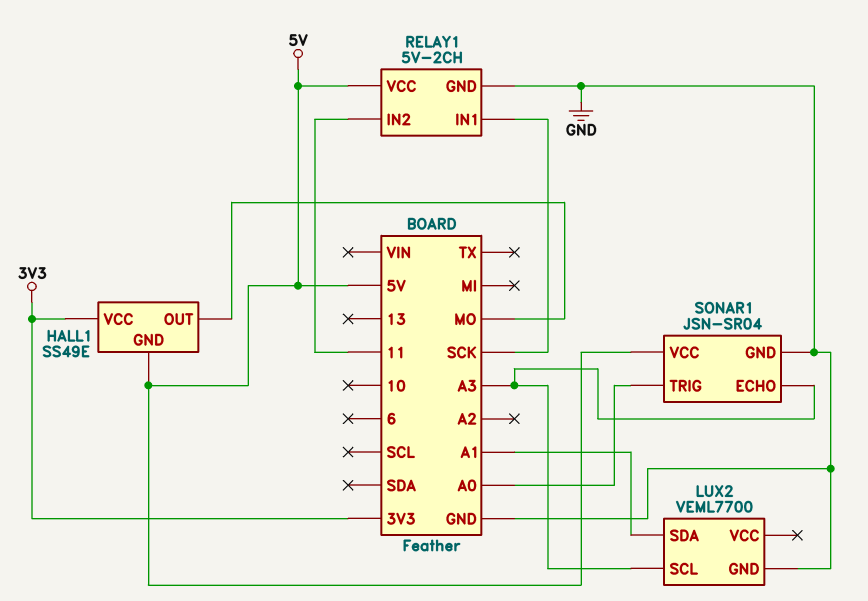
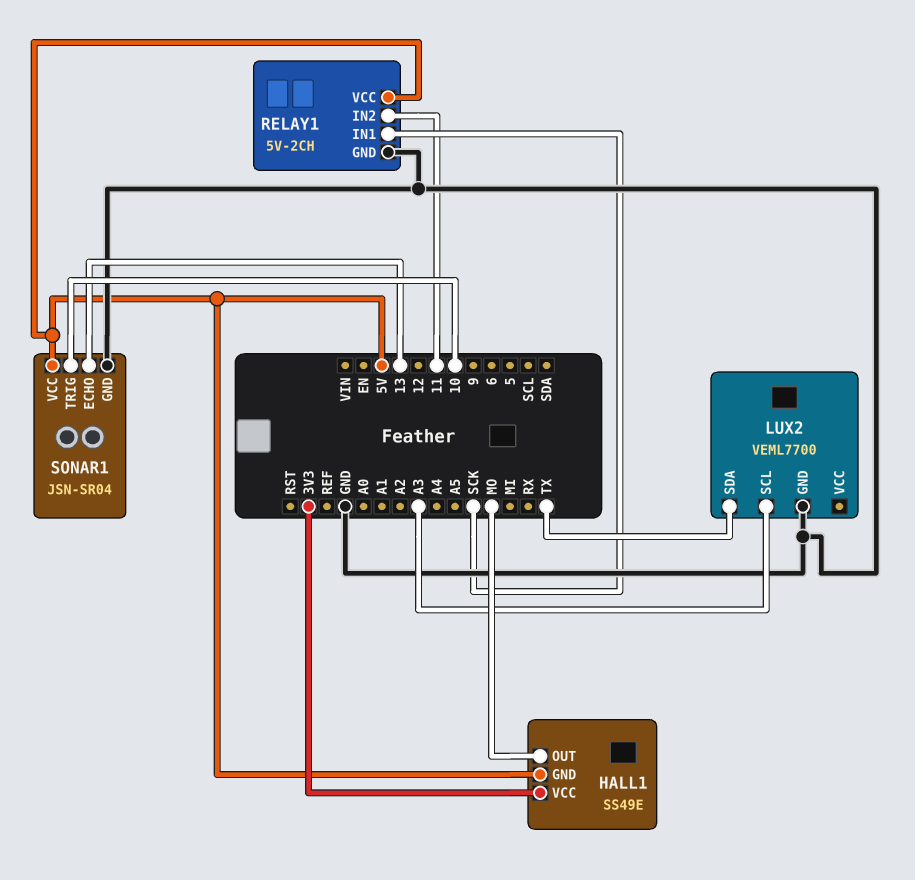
LUX2 pin SDA: A1 -> TX
SONAR1 pin ECHO: A3 -> 13
SONAR1 pin TRIG: A0 -> 10

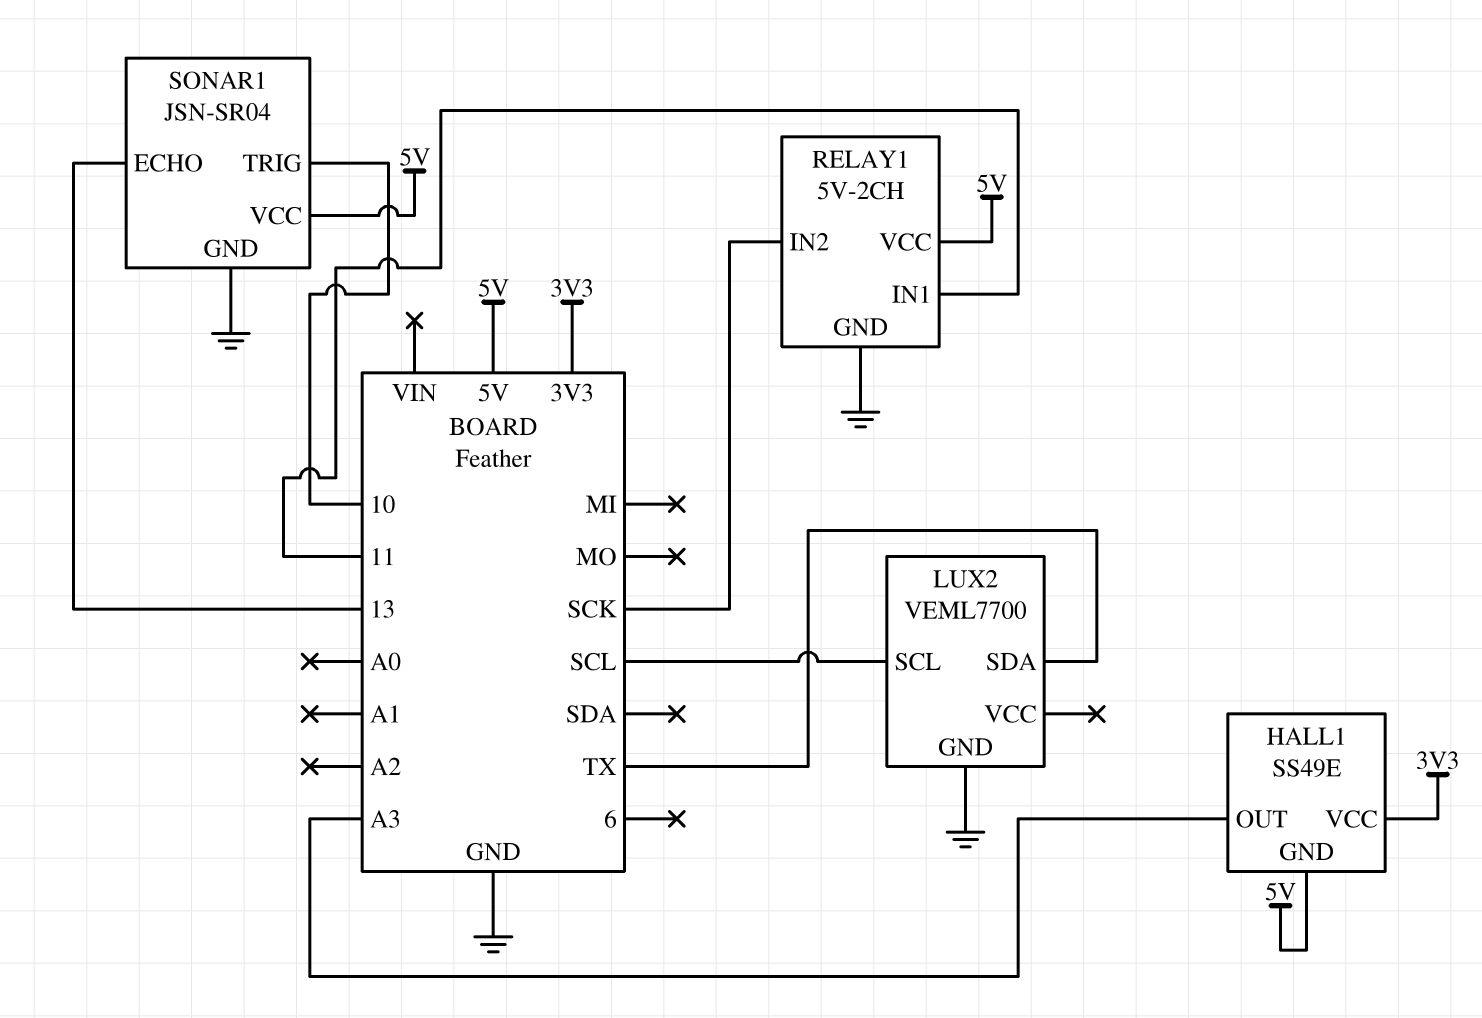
HALL1 pin OUT: MO -> A3
LUX2 pin SCL: A3 -> SCL
RELAY1 pin IN1: SCK -> 11
RELAY1 pin IN2: 11 -> SCK

